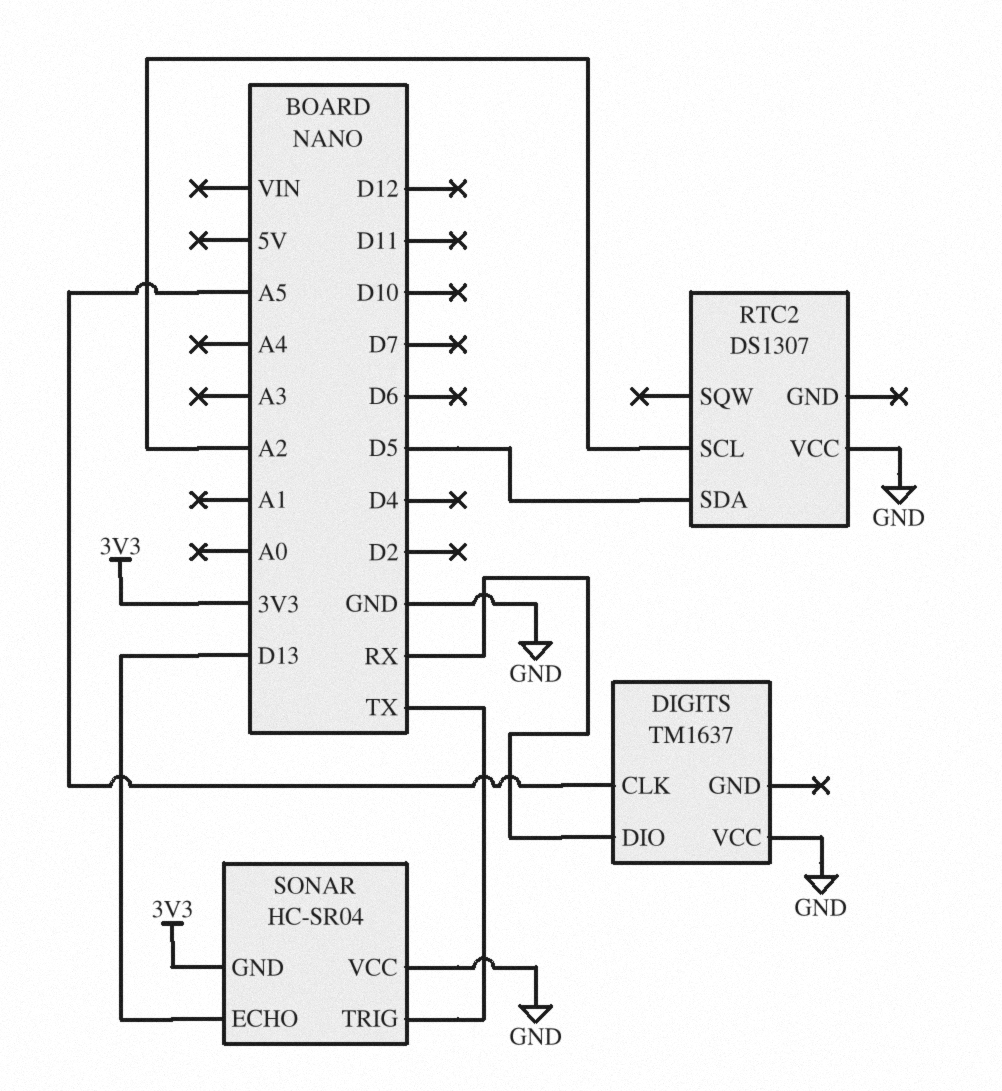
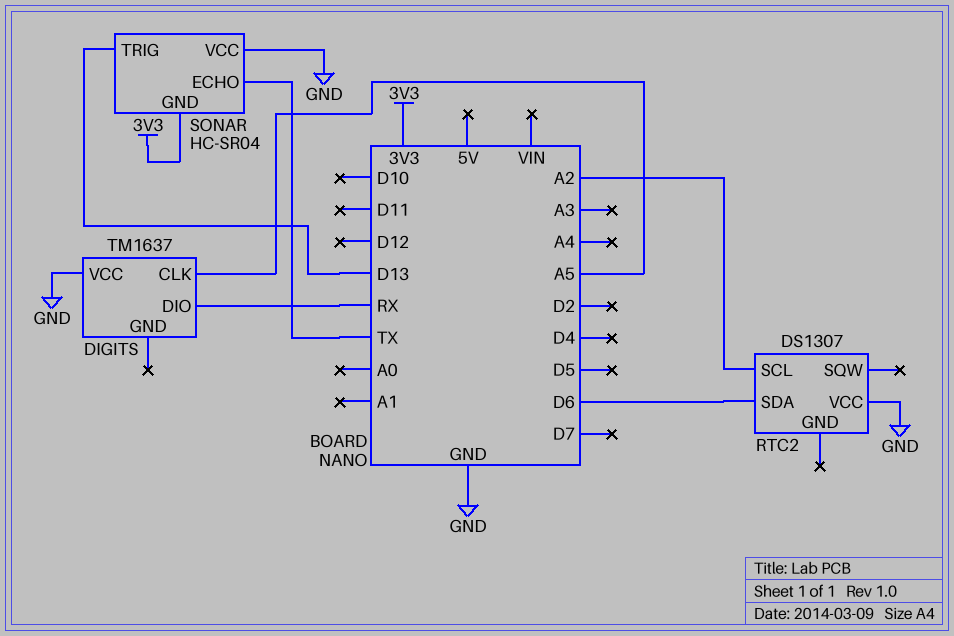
RTC2 pin SDA: D5 -> D6
SONAR pin ECHO: D13 -> TX
SONAR pin TRIG: TX -> D13

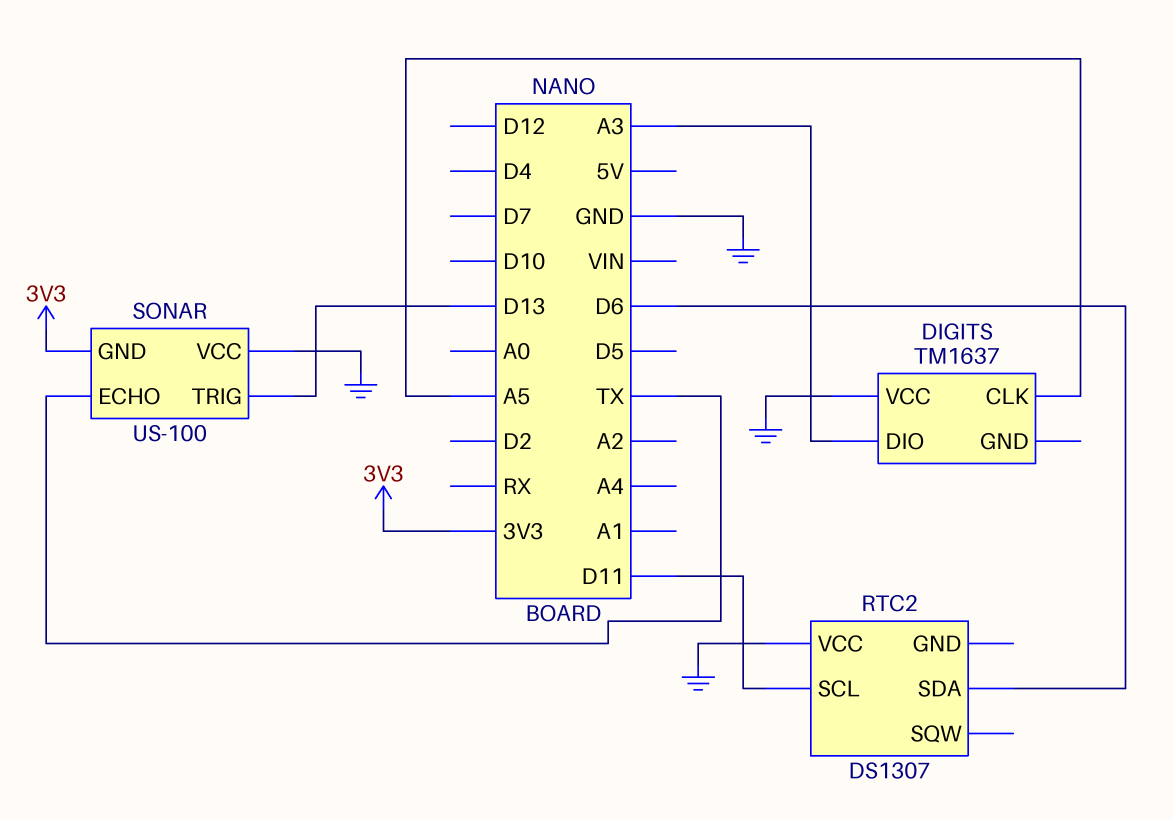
DIGITS pin DIO: RX -> A3
RTC2 pin SCL: A2 -> D11
SONAR: HC-SR04 -> US-100

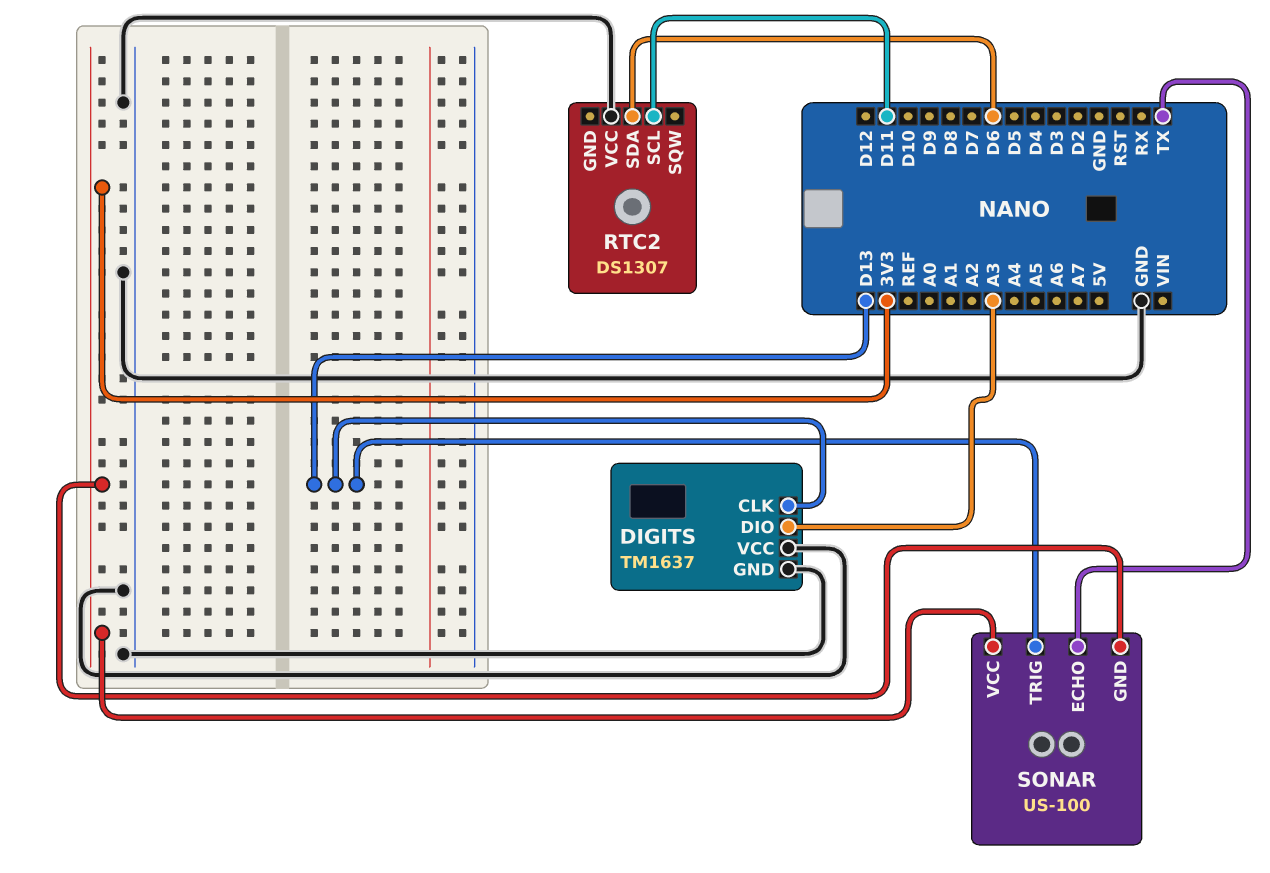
DIGITS pin CLK: A5 -> D13
DIGITS pin GND: none -> GND
SONAR pin VCC: GND -> 3V3

